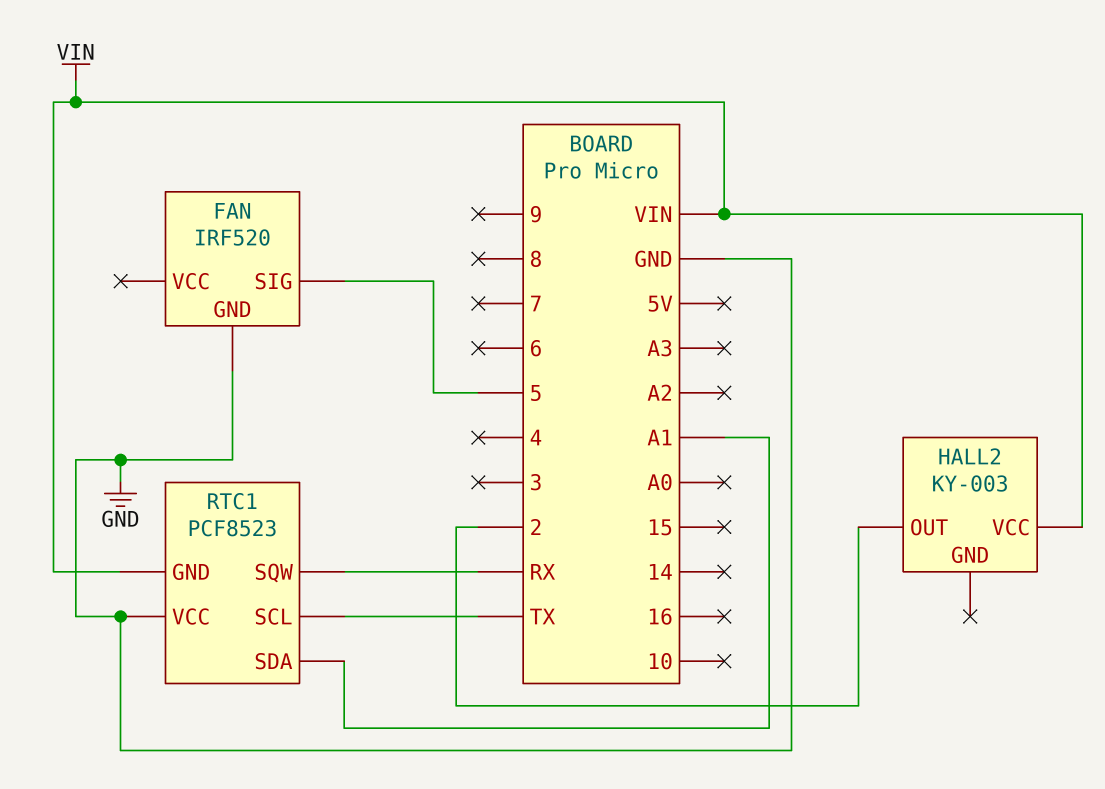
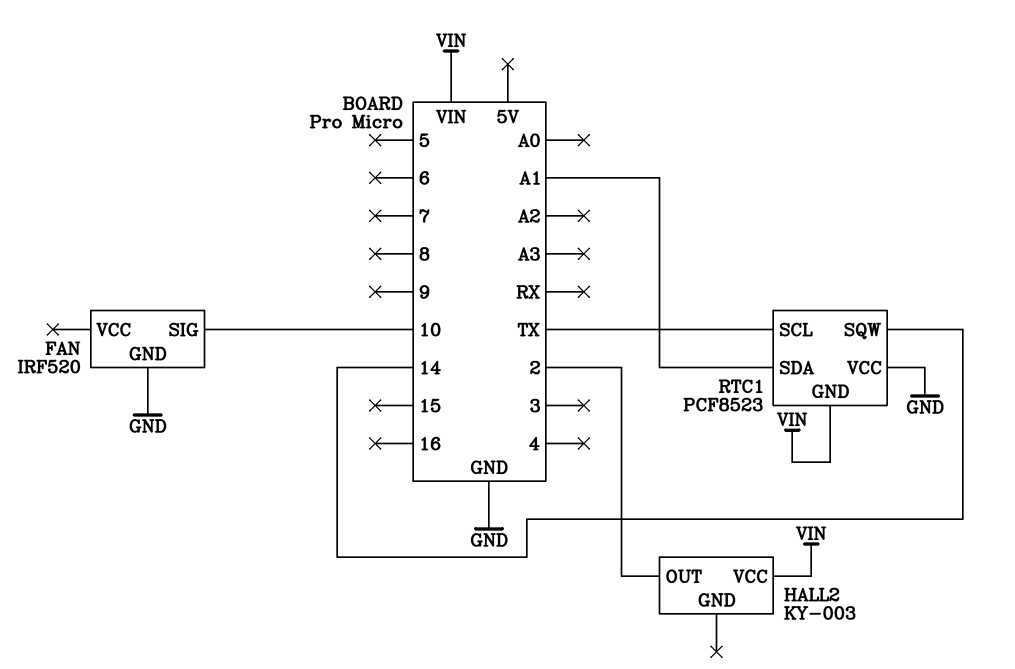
FAN pin SIG: 5 -> 10
RTC1 pin SQW: RX -> 14

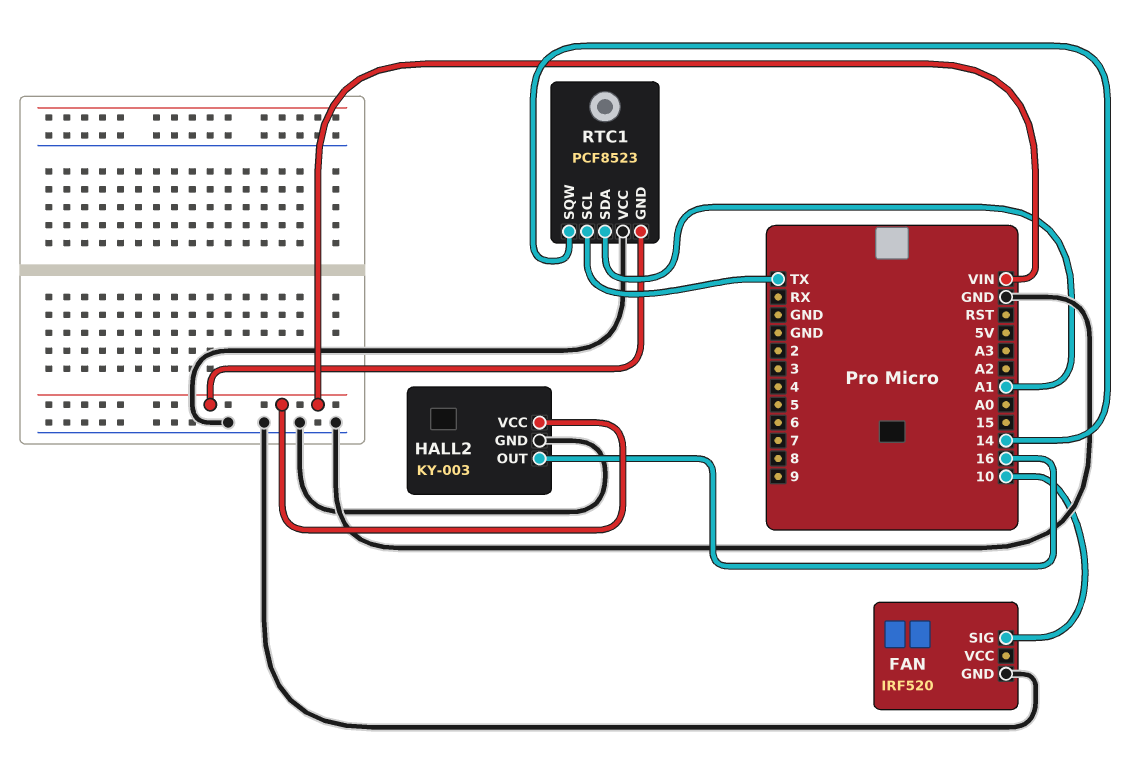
HALL2 pin GND: none -> GND
HALL2 pin OUT: 2 -> 16

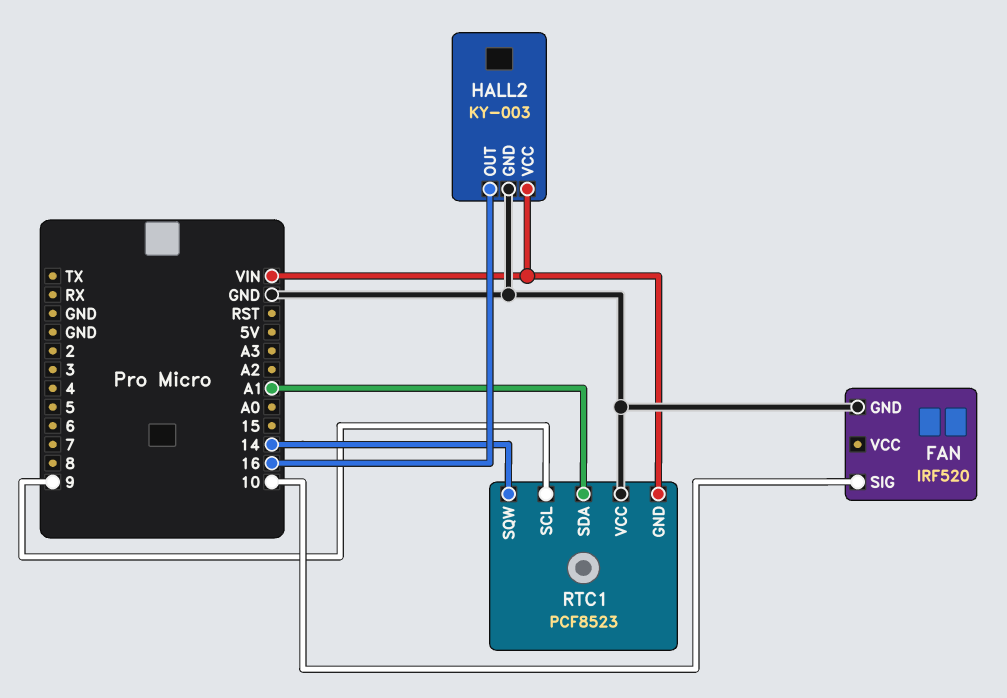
RTC1 pin SCL: TX -> 9

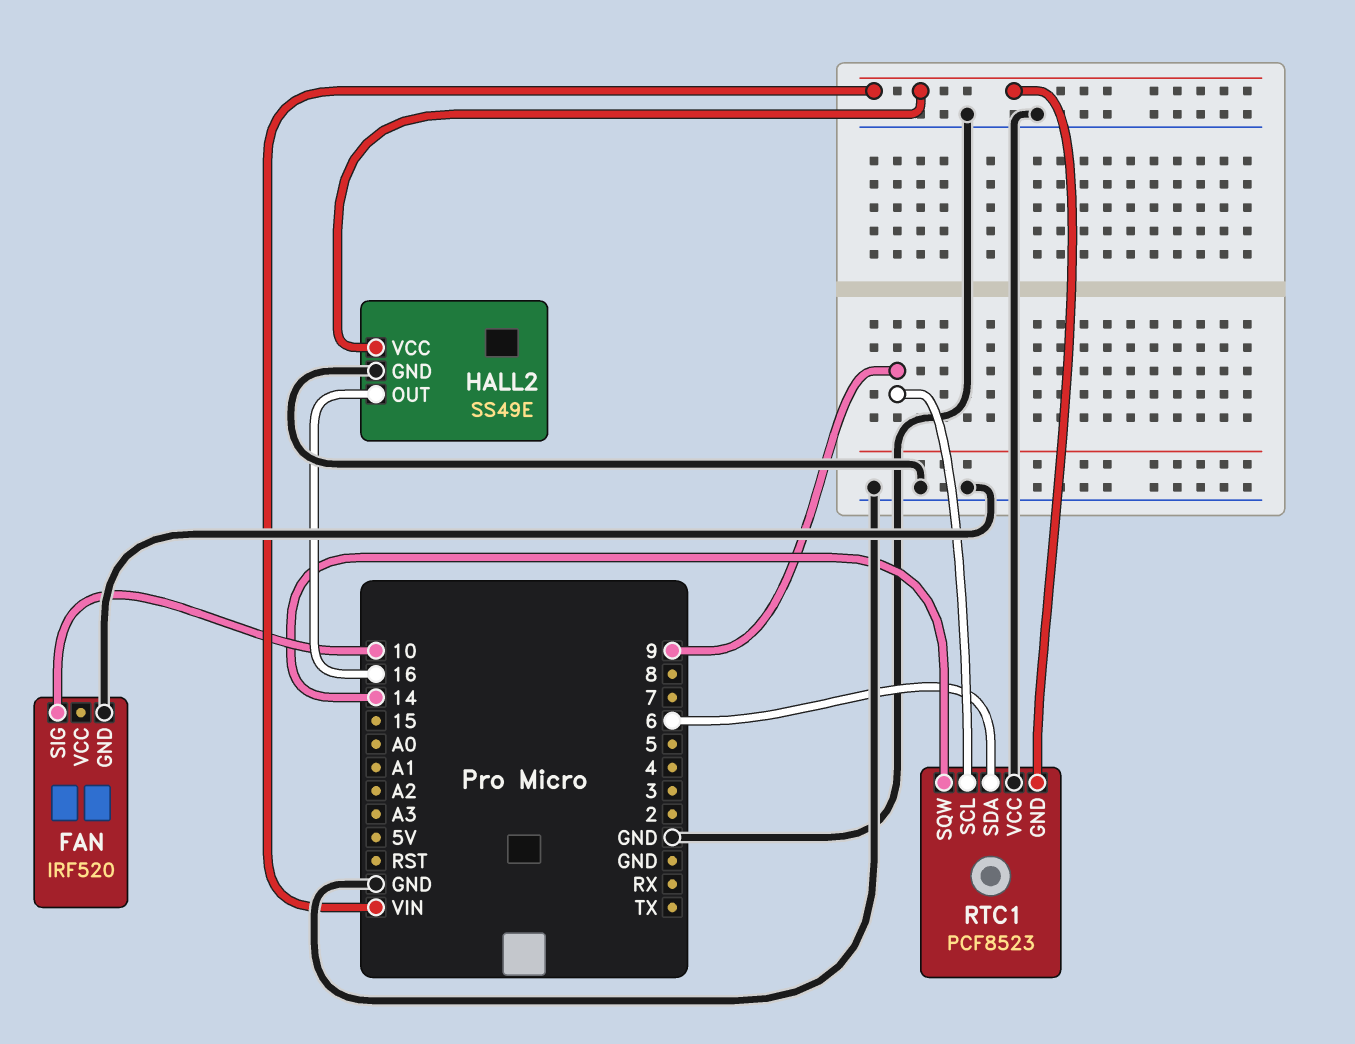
HALL2: KY-003 -> SS49E
RTC1 pin SDA: A1 -> 6

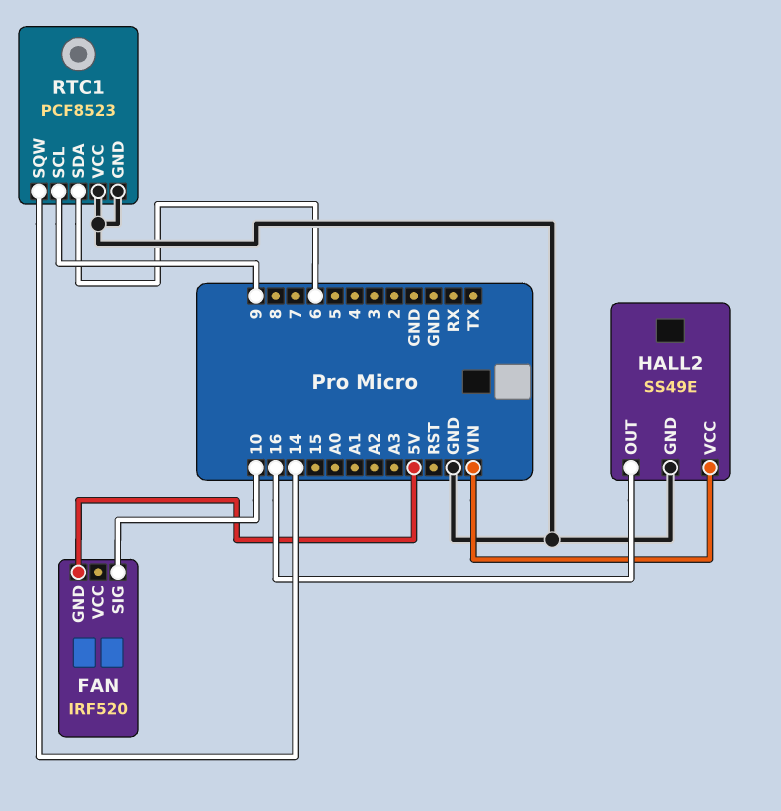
FAN pin GND: GND -> 5V
RTC1 pin GND: VIN -> GND

